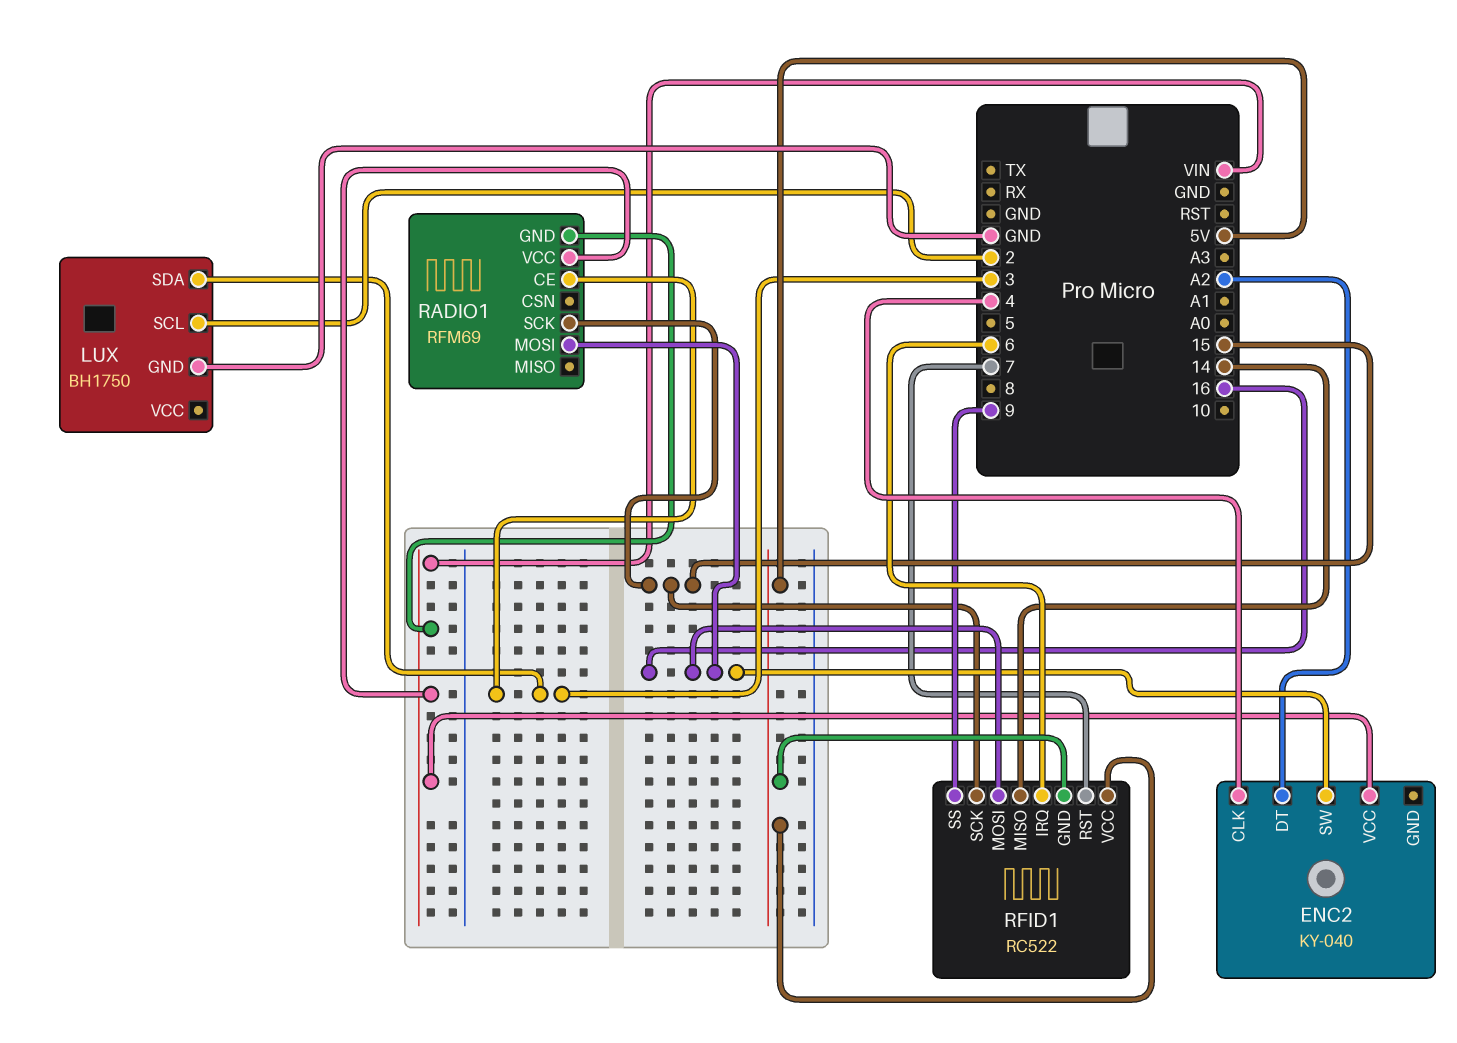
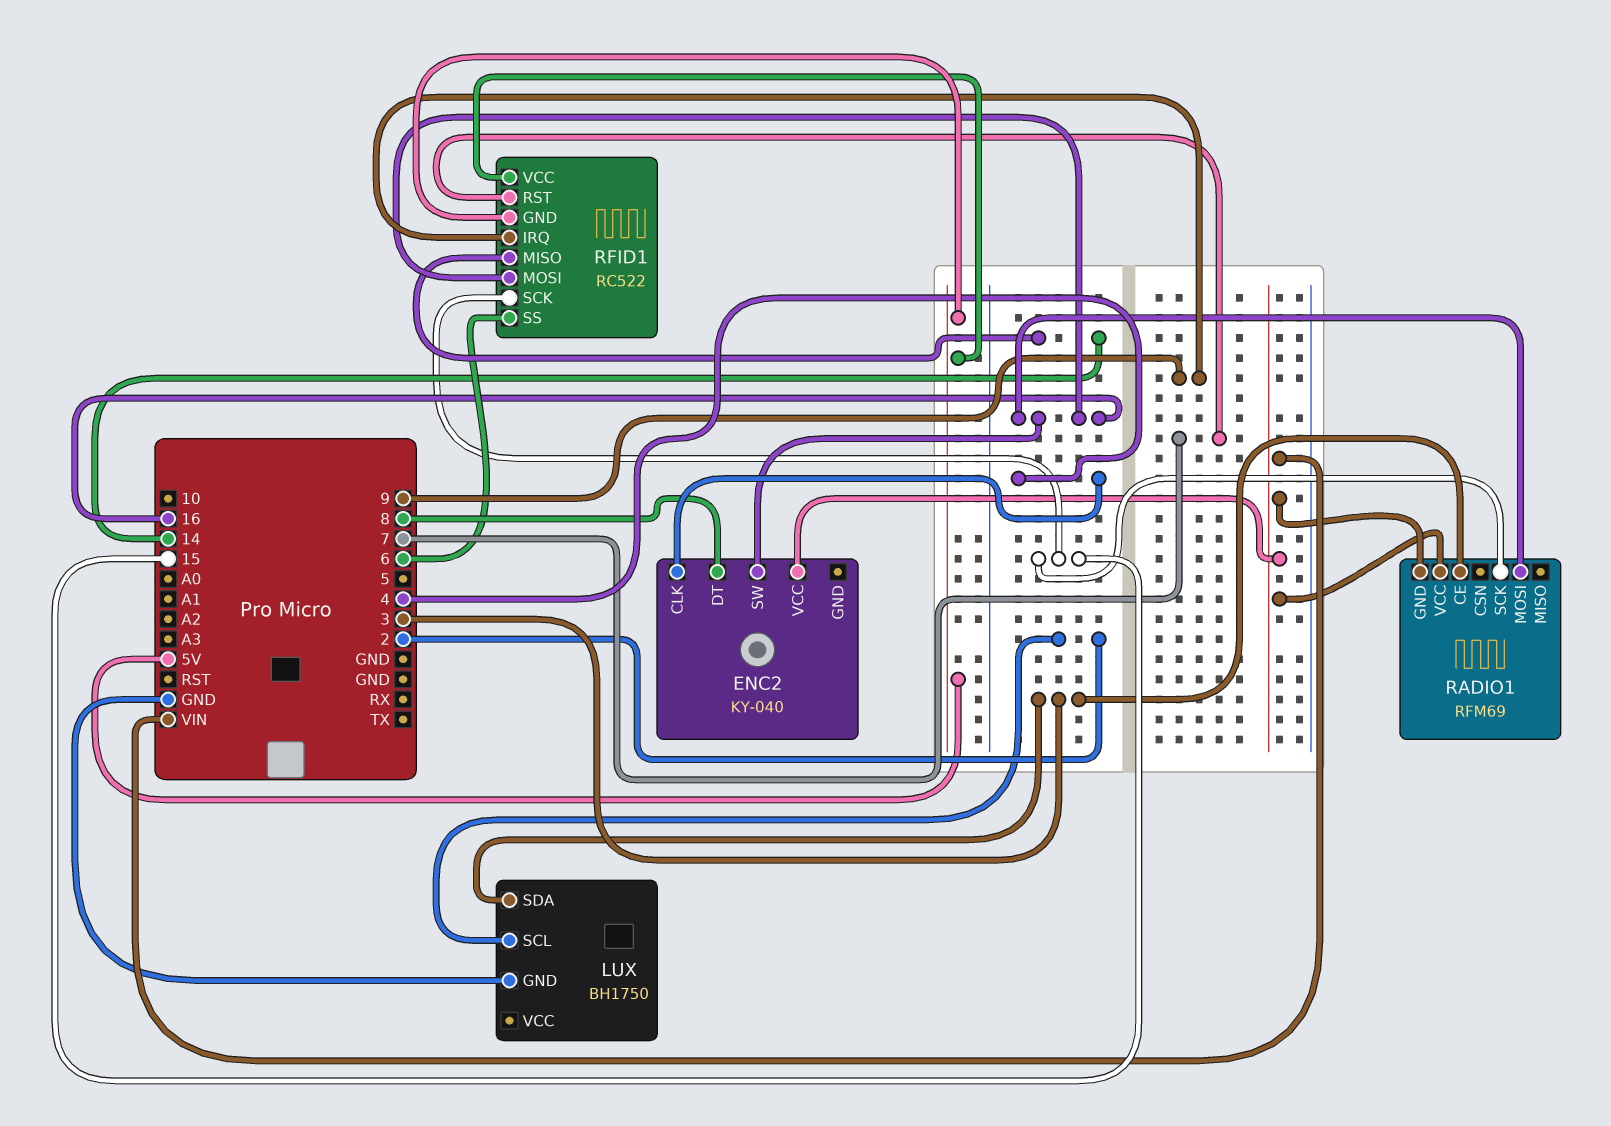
ENC2 pin DT: A2 -> 8
RFID1 pin IRQ: 6 -> 9
RFID1 pin SS: 9 -> 6

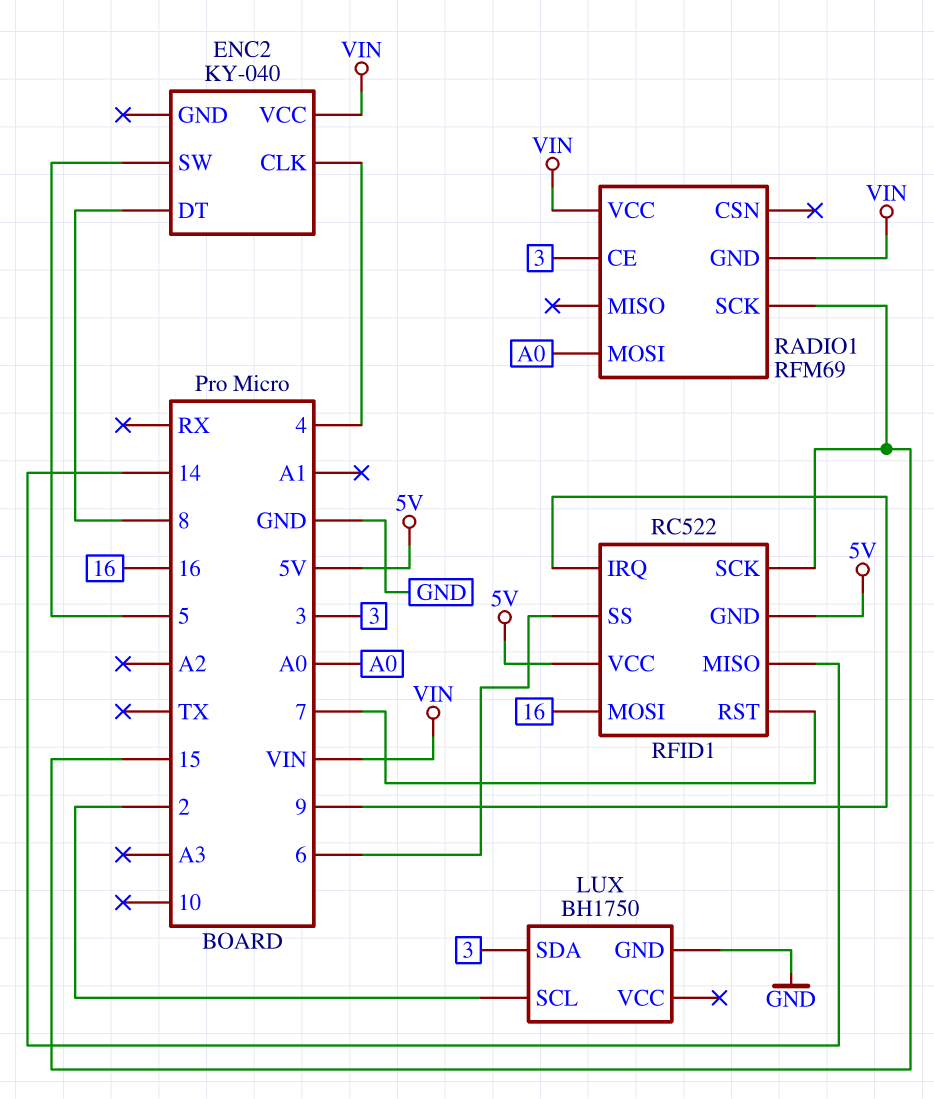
ENC2 pin SW: 16 -> 5
RADIO1 pin MOSI: 16 -> A0

